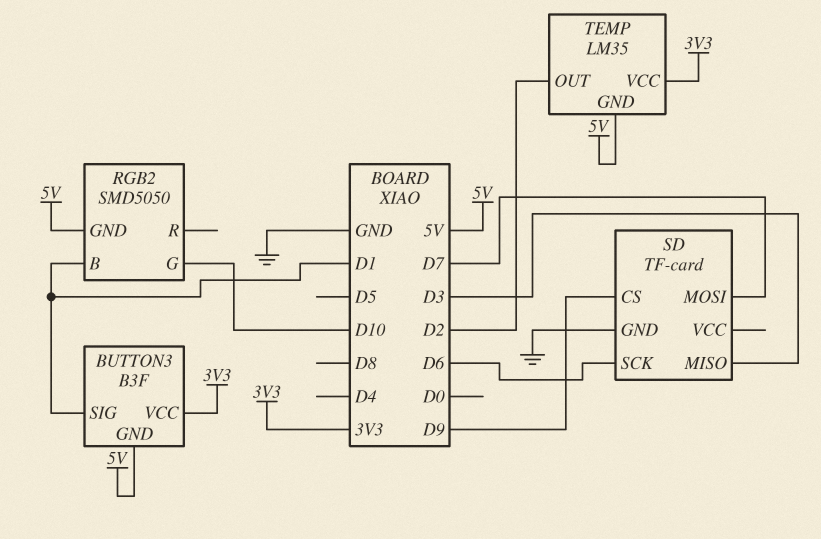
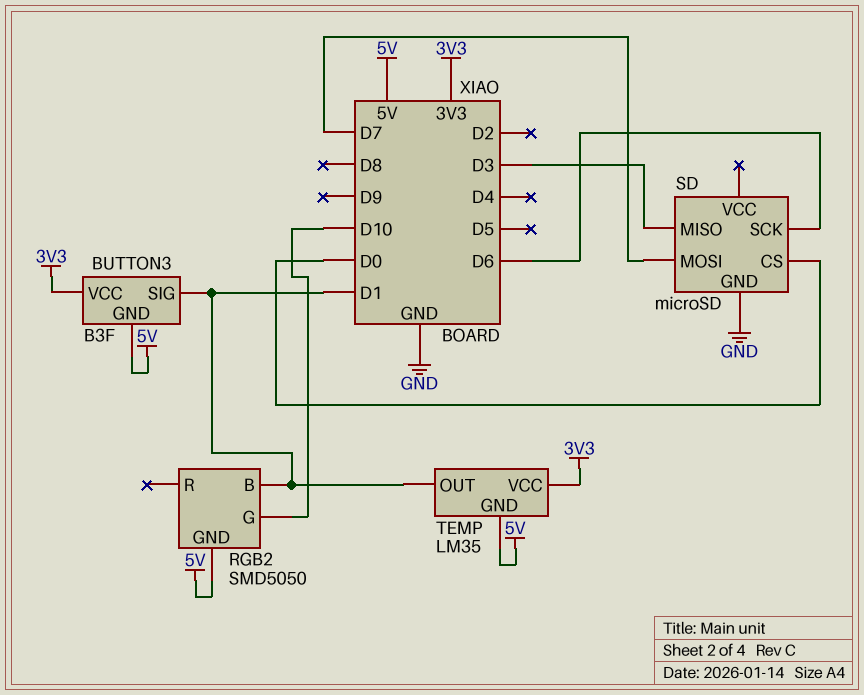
SD: TF-card -> microSD
SD pin CS: D9 -> D0
TEMP pin OUT: D2 -> D1

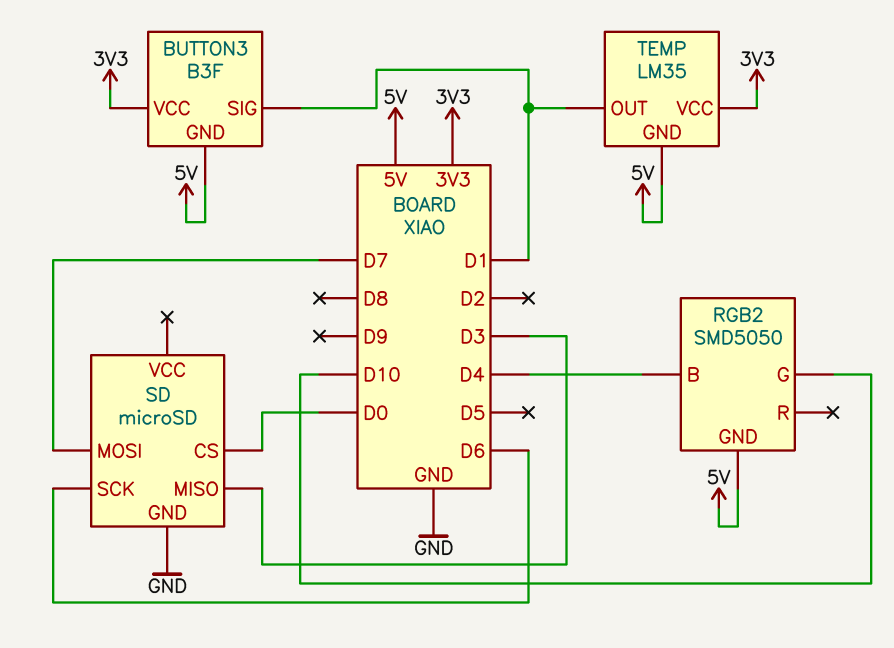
RGB2 pin B: D1 -> D4

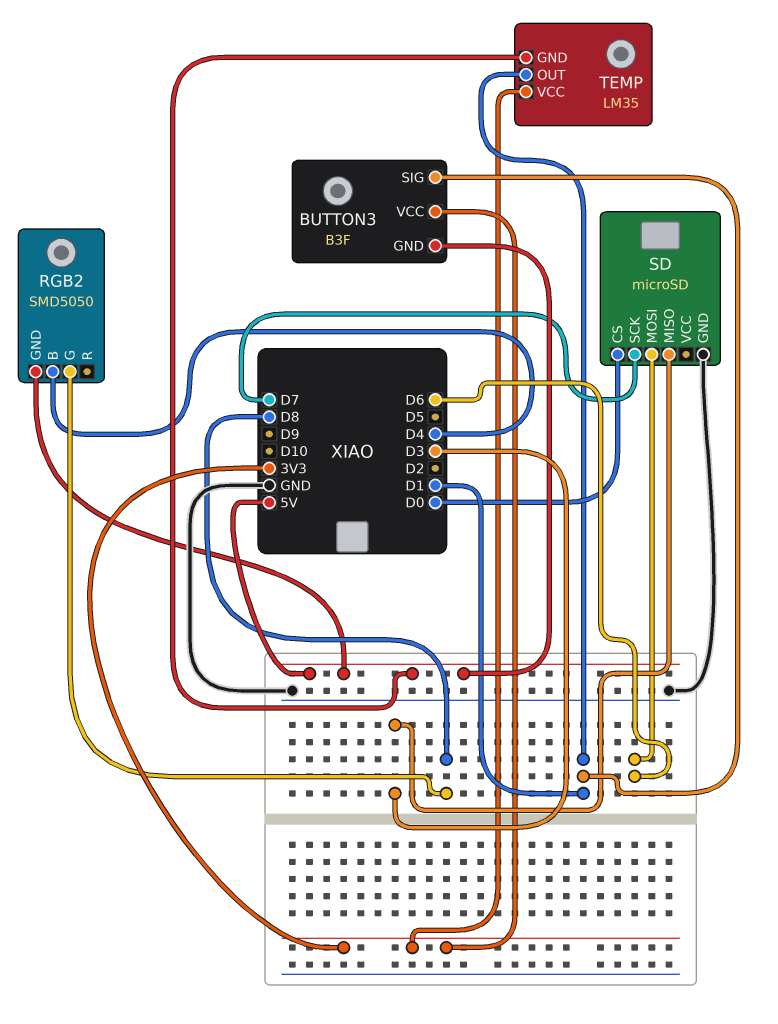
RGB2 pin G: D10 -> D8
SD pin MOSI: D7 -> D6
SD pin SCK: D6 -> D7

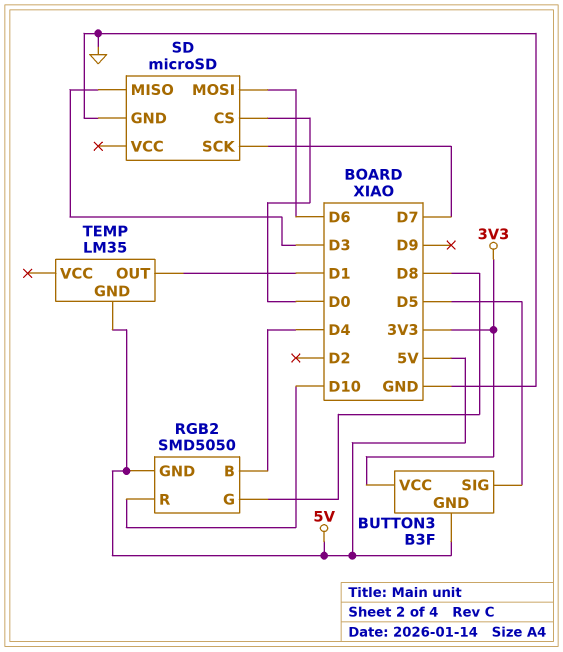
BUTTON3 pin SIG: D1 -> D5
RGB2 pin R: none -> D10
TEMP pin VCC: 3V3 -> none

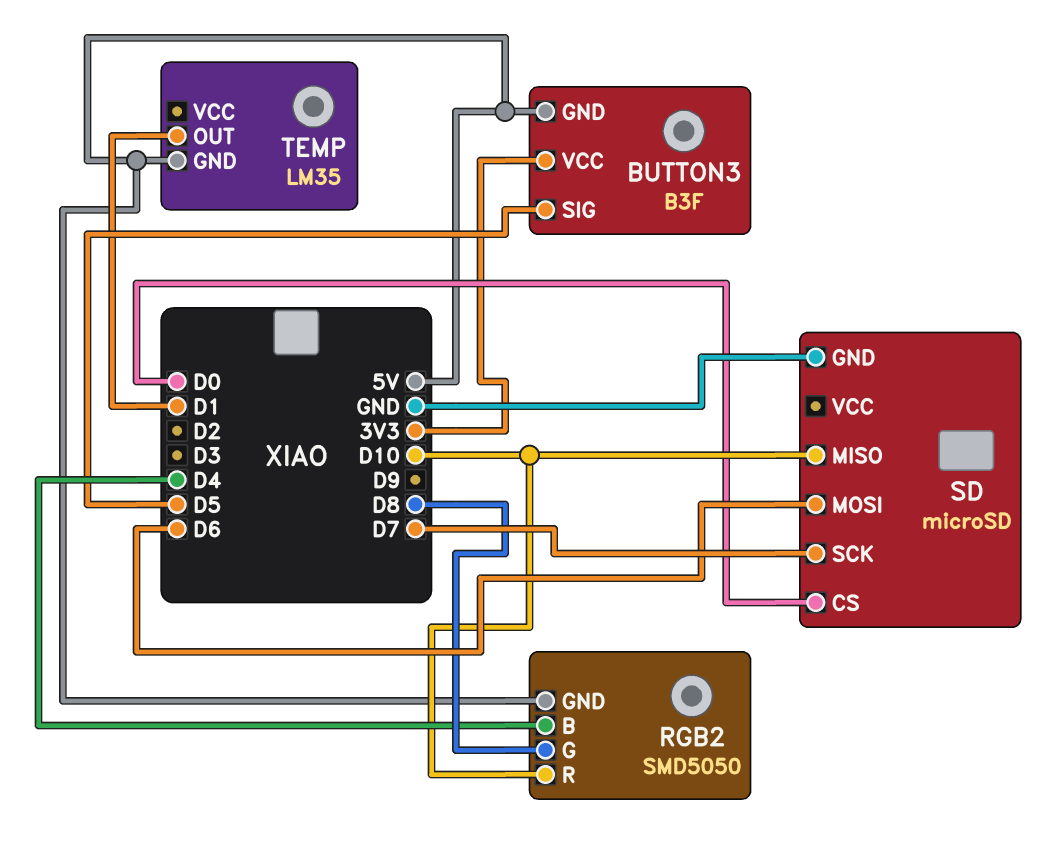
SD pin MISO: D3 -> D10

